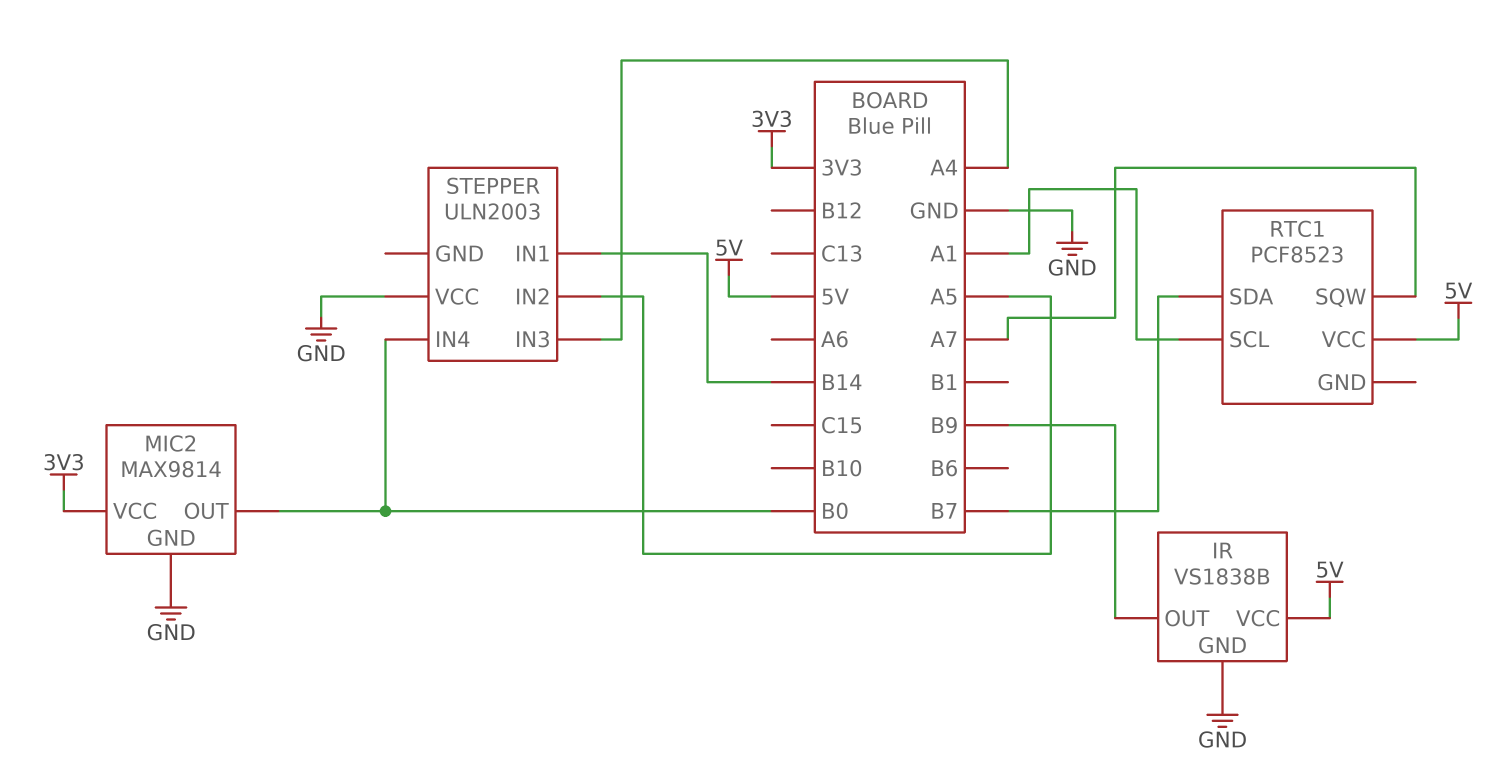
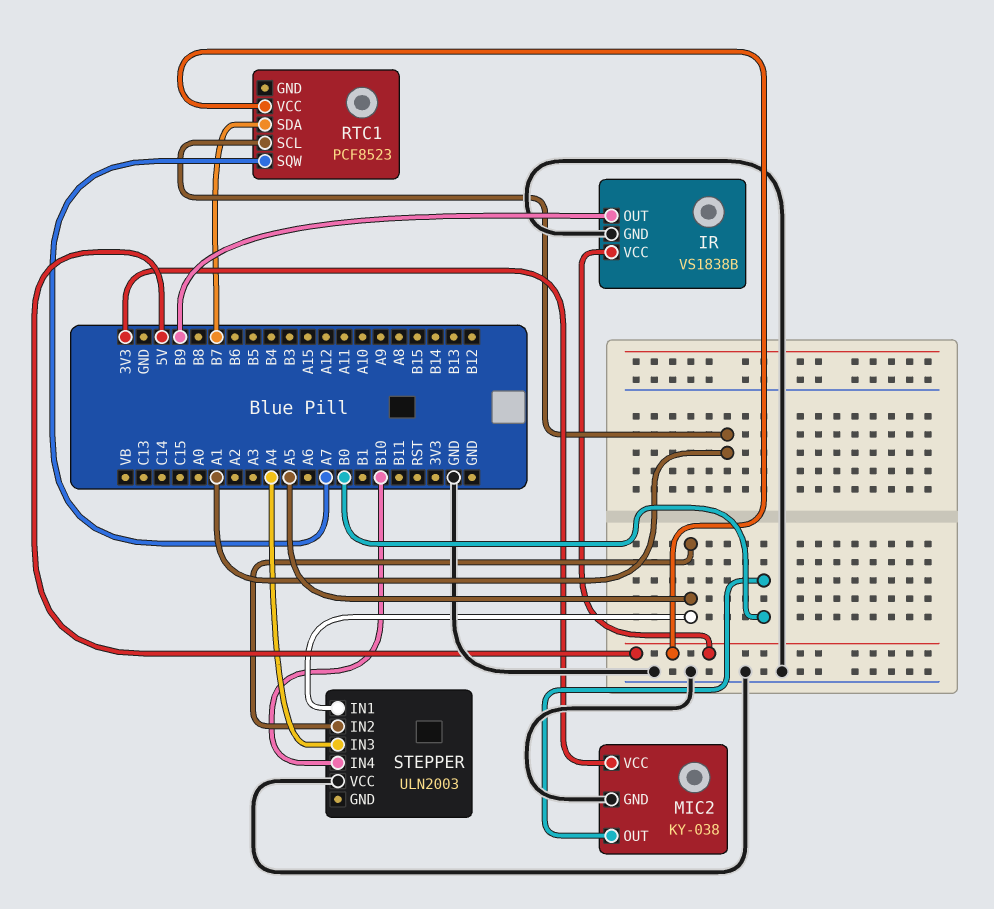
MIC2: MAX9814 -> KY-038
STEPPER pin IN1: B14 -> A5
STEPPER pin IN4: B0 -> B10

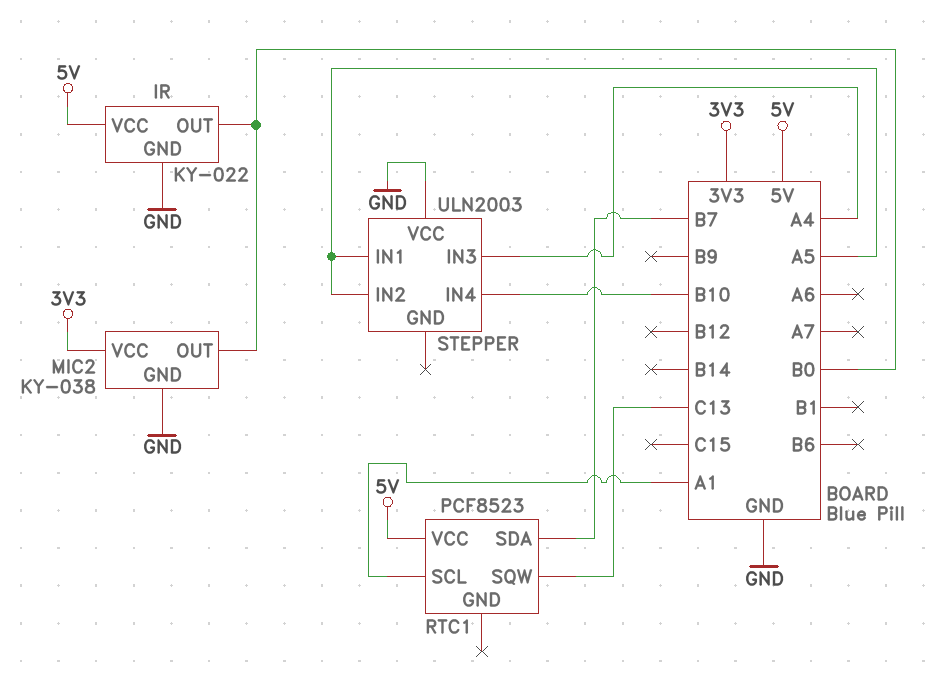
IR: VS1838B -> KY-022
IR pin OUT: B9 -> B0
RTC1 pin SQW: A7 -> C13

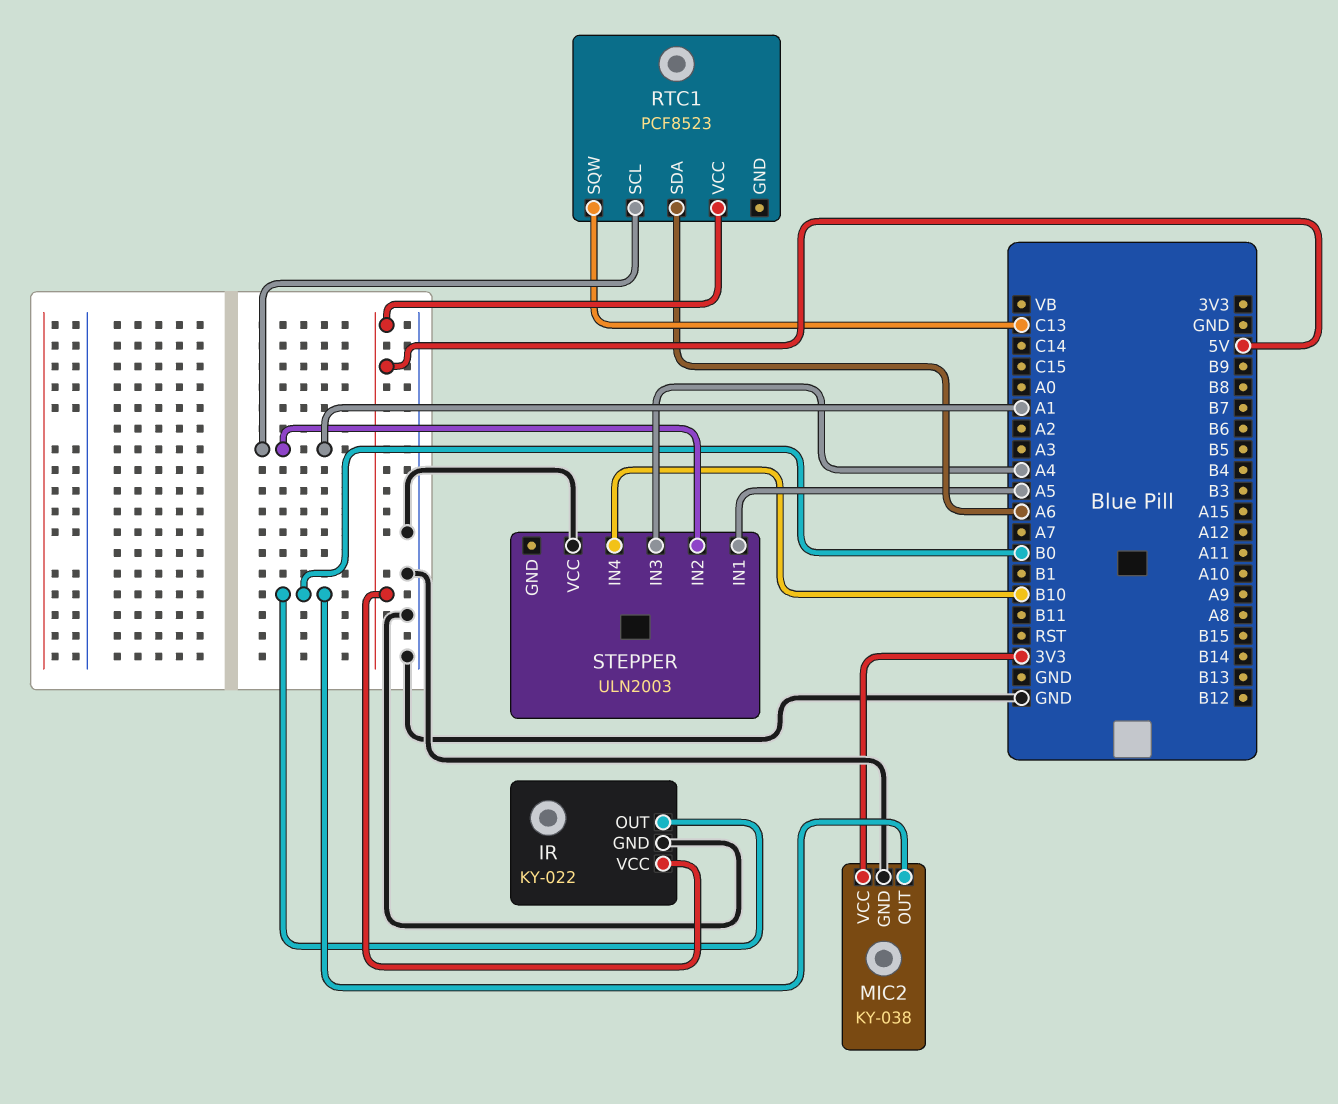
RTC1 pin SDA: B7 -> A6
STEPPER pin IN2: A5 -> A1

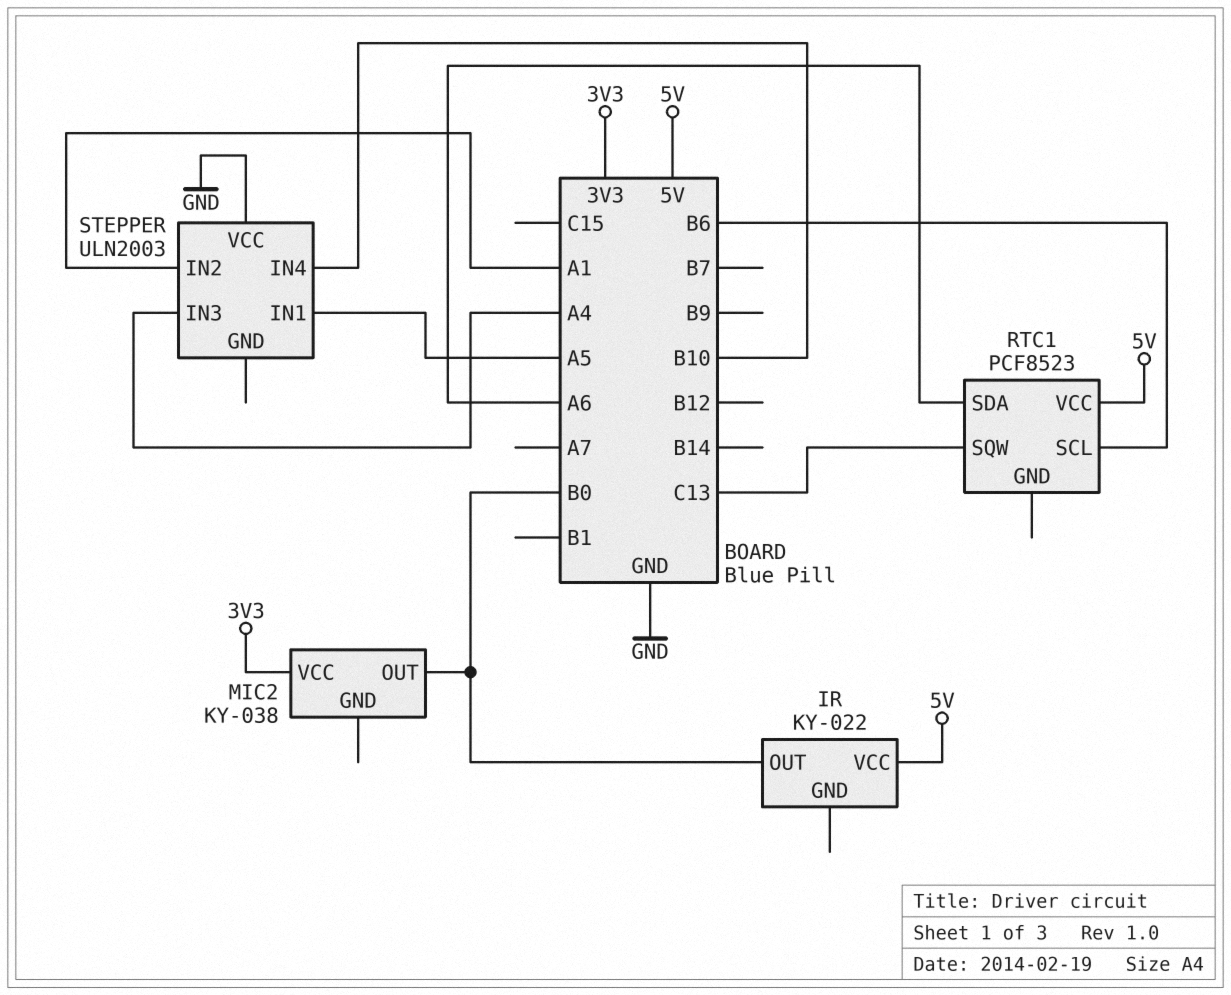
IR pin GND: GND -> none
MIC2 pin GND: GND -> none
RTC1 pin SCL: A1 -> B6

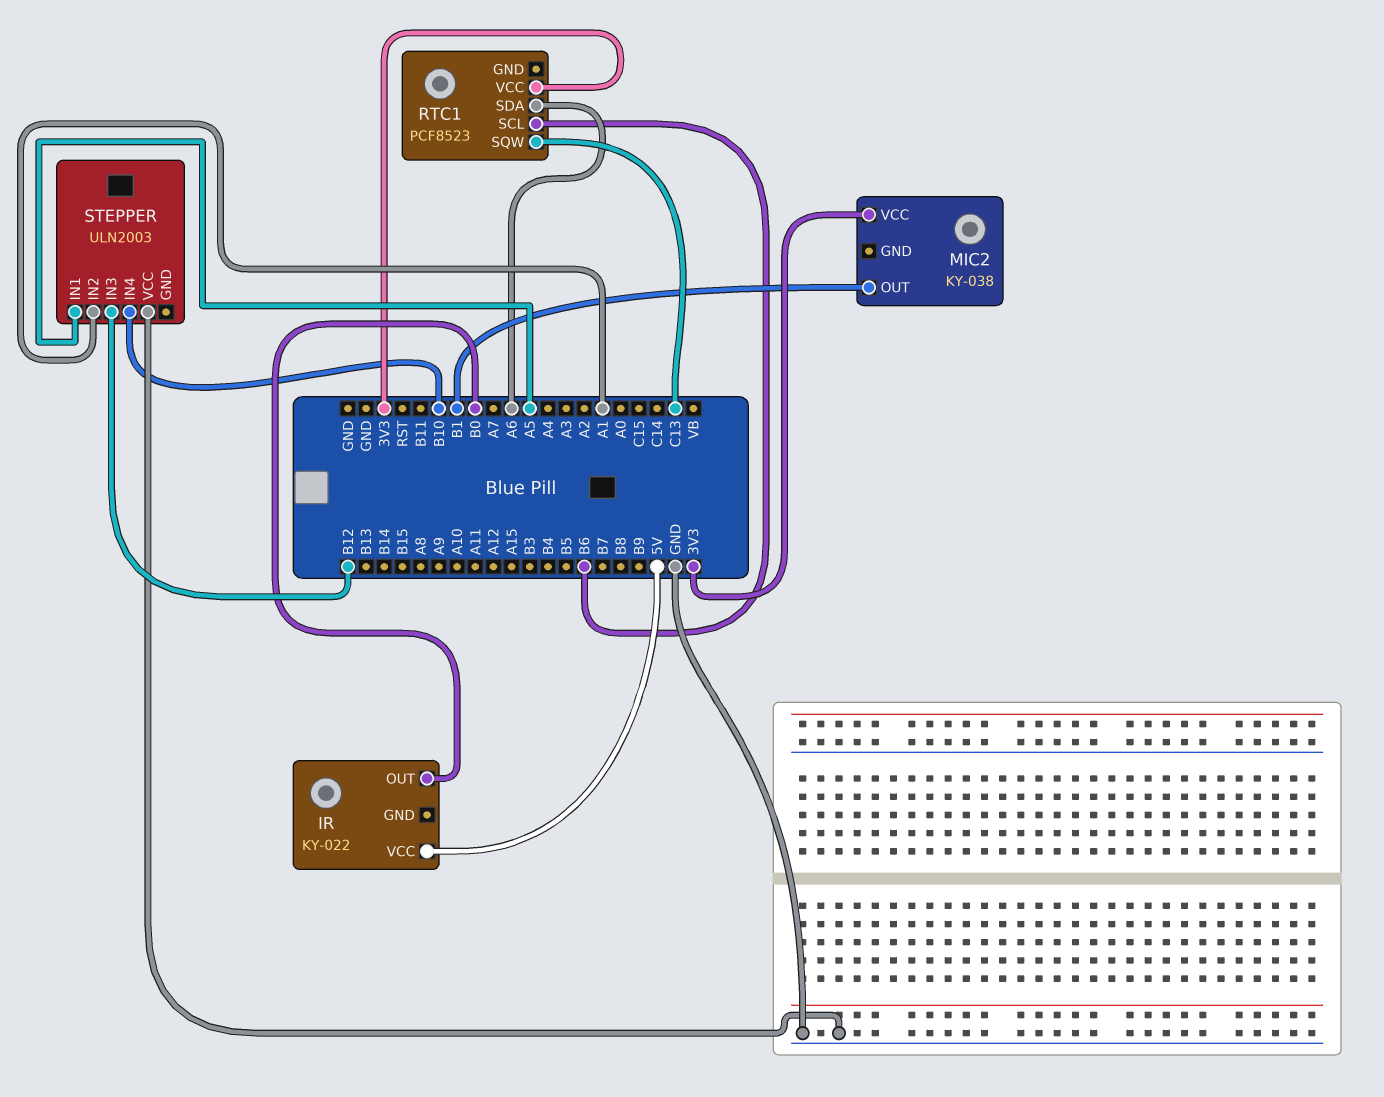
MIC2 pin OUT: B0 -> B1
RTC1 pin VCC: 5V -> 3V3
STEPPER pin IN3: A4 -> B12

